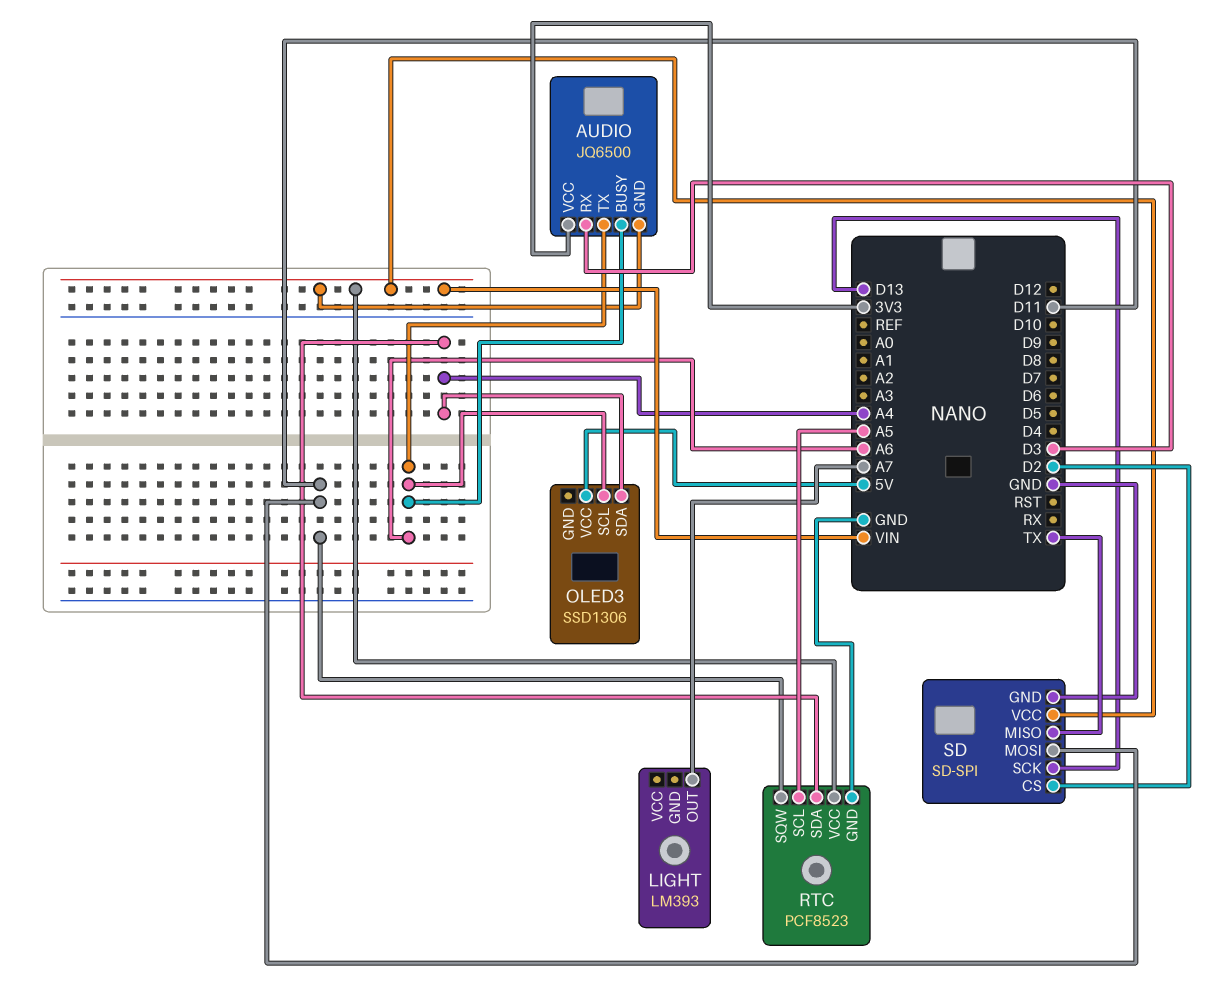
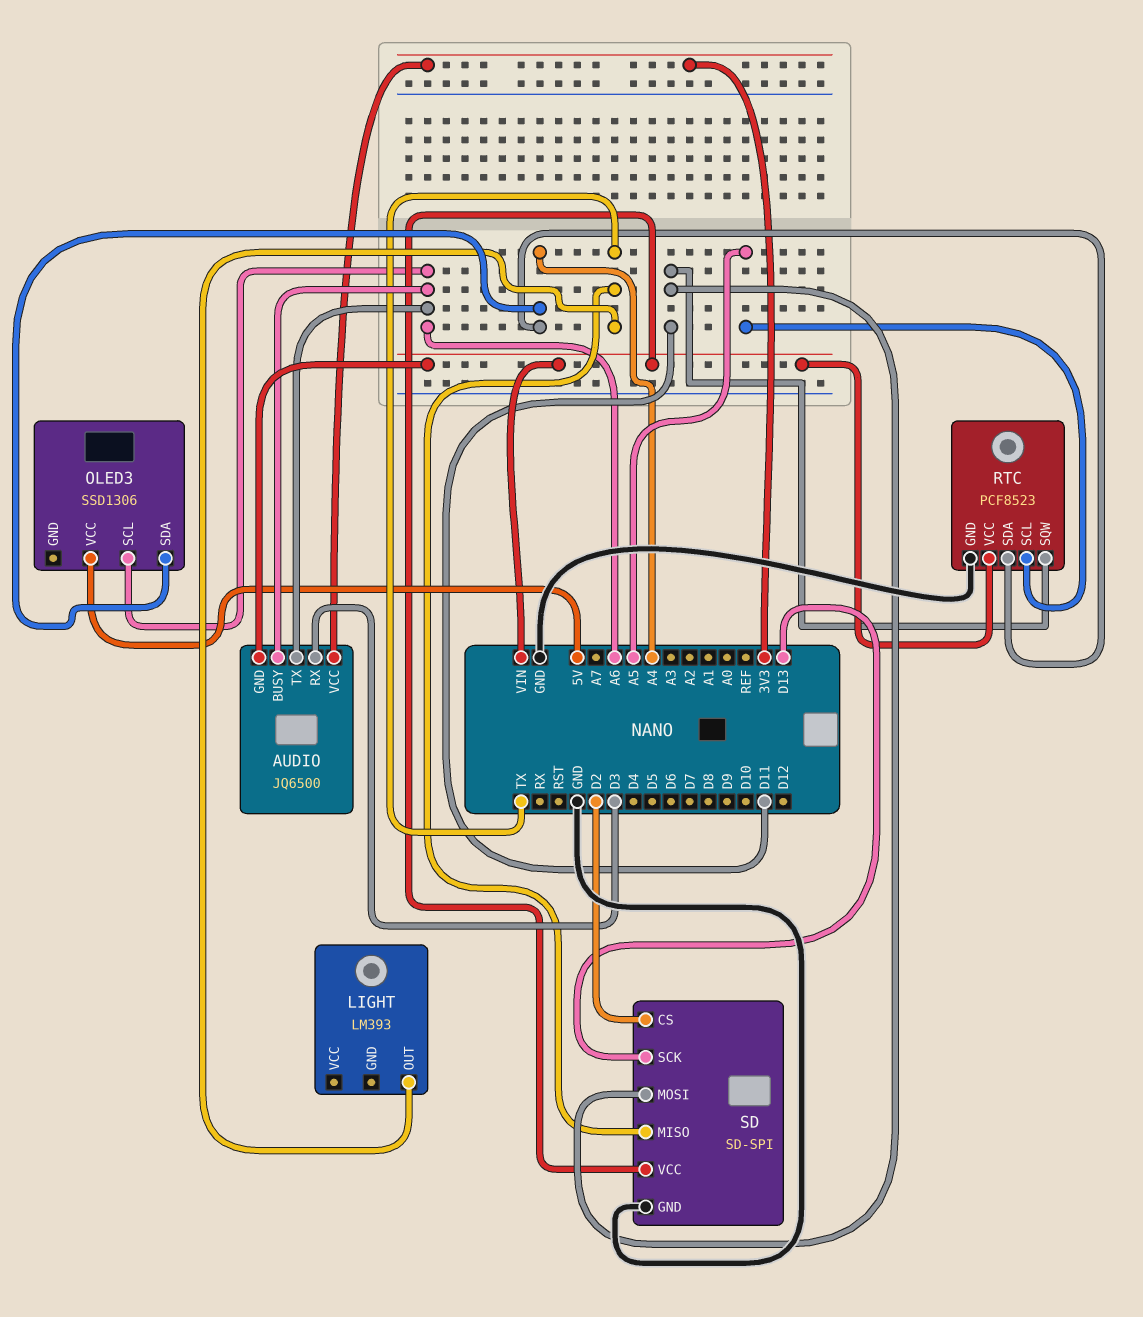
LIGHT pin OUT: A7 -> TX

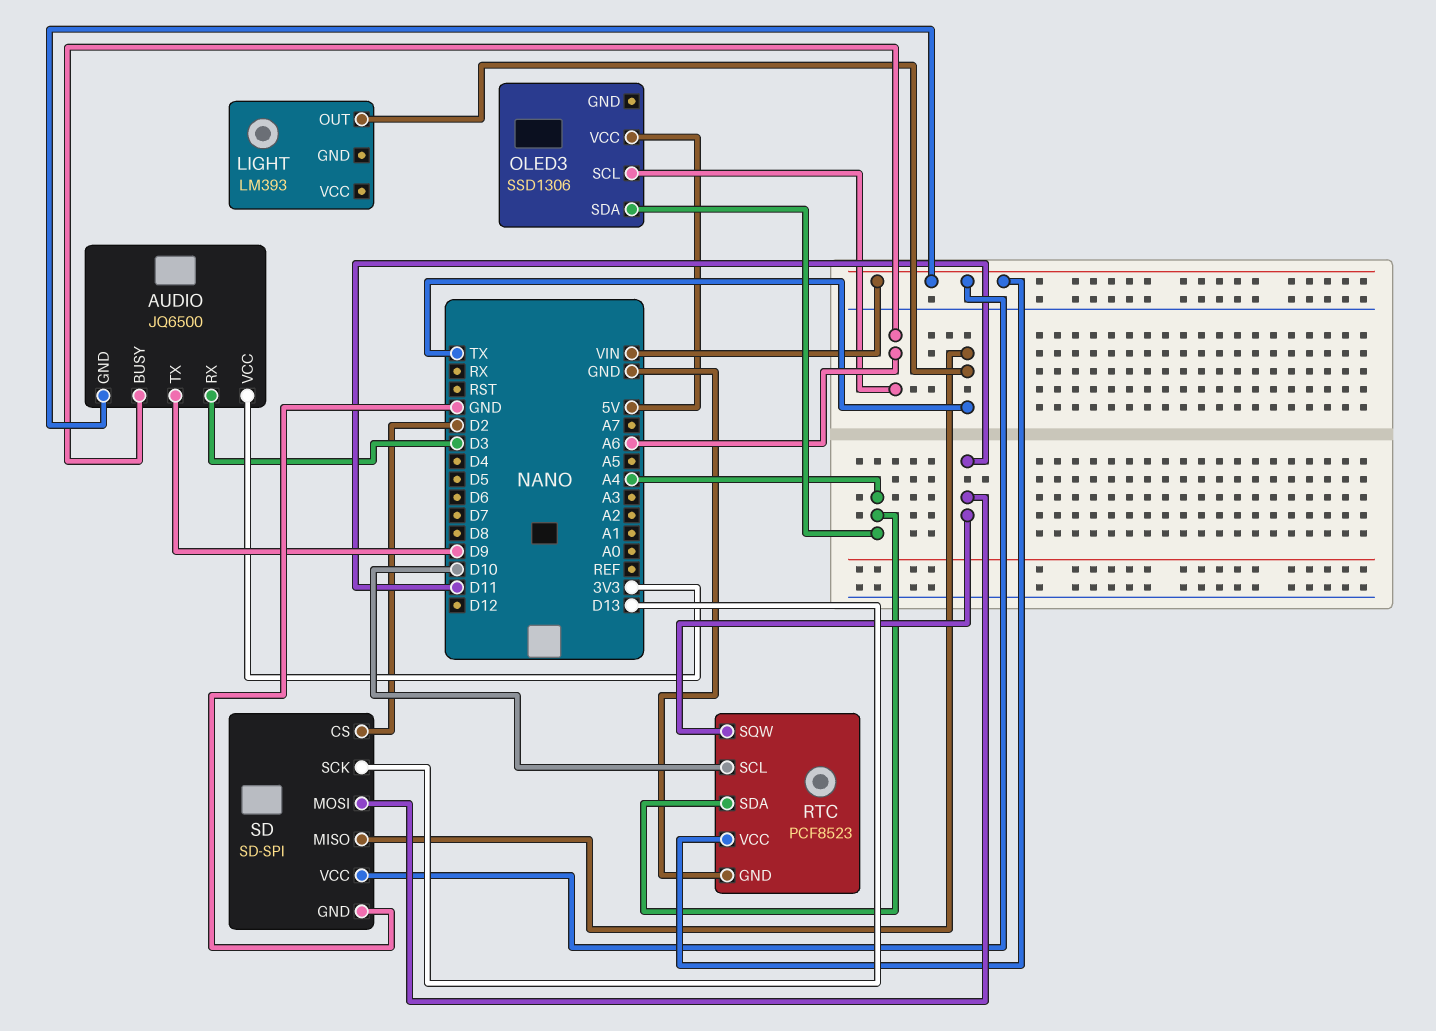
AUDIO pin TX: A6 -> D9
RTC pin SCL: A5 -> D10

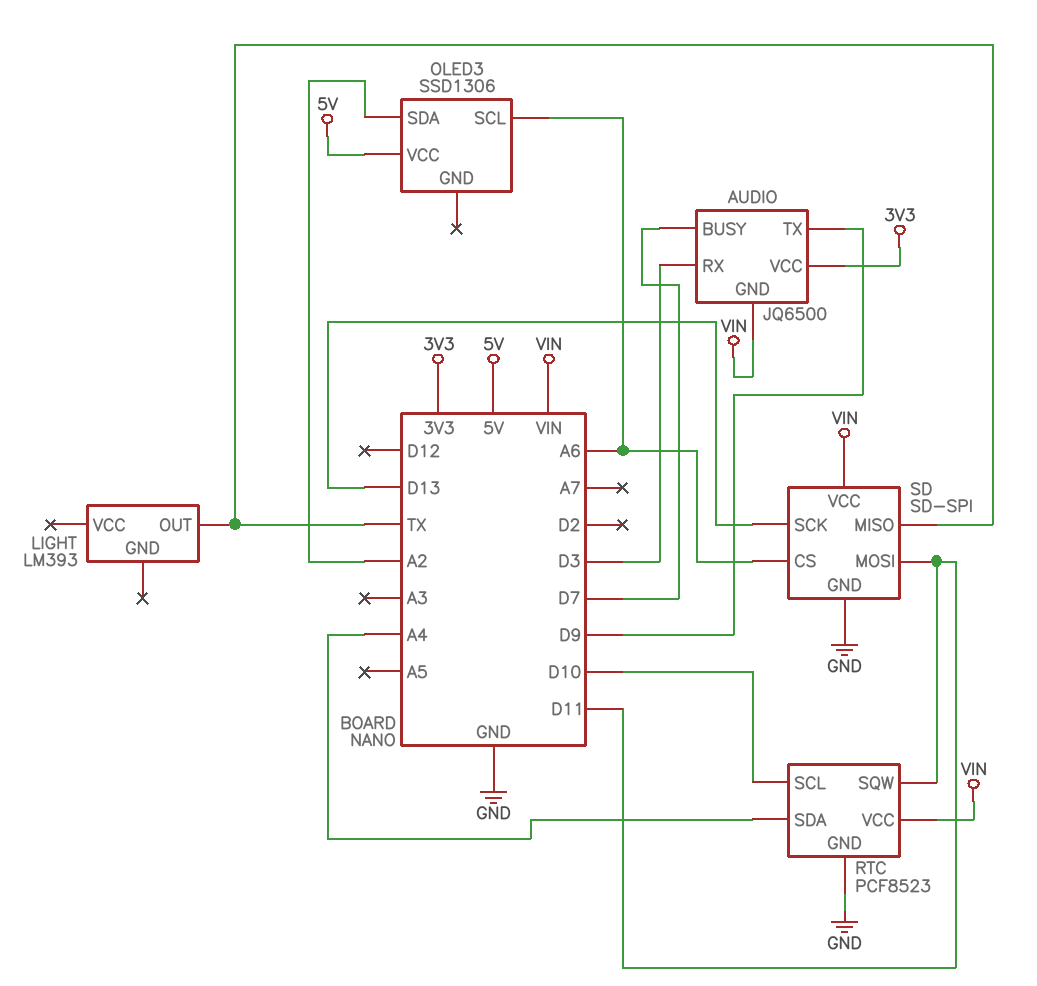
AUDIO pin BUSY: A6 -> D7
OLED3 pin SDA: A4 -> A2
SD pin CS: D2 -> A6

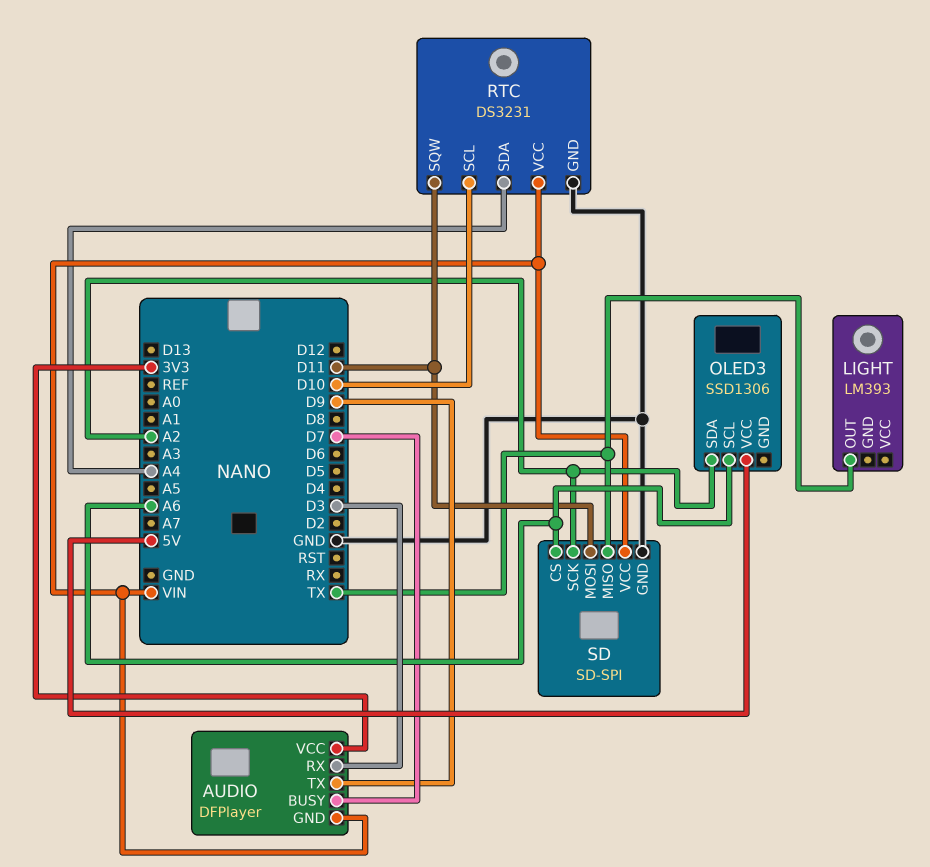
AUDIO: JQ6500 -> DFPlayer
RTC: PCF8523 -> DS3231
SD pin SCK: D13 -> A2

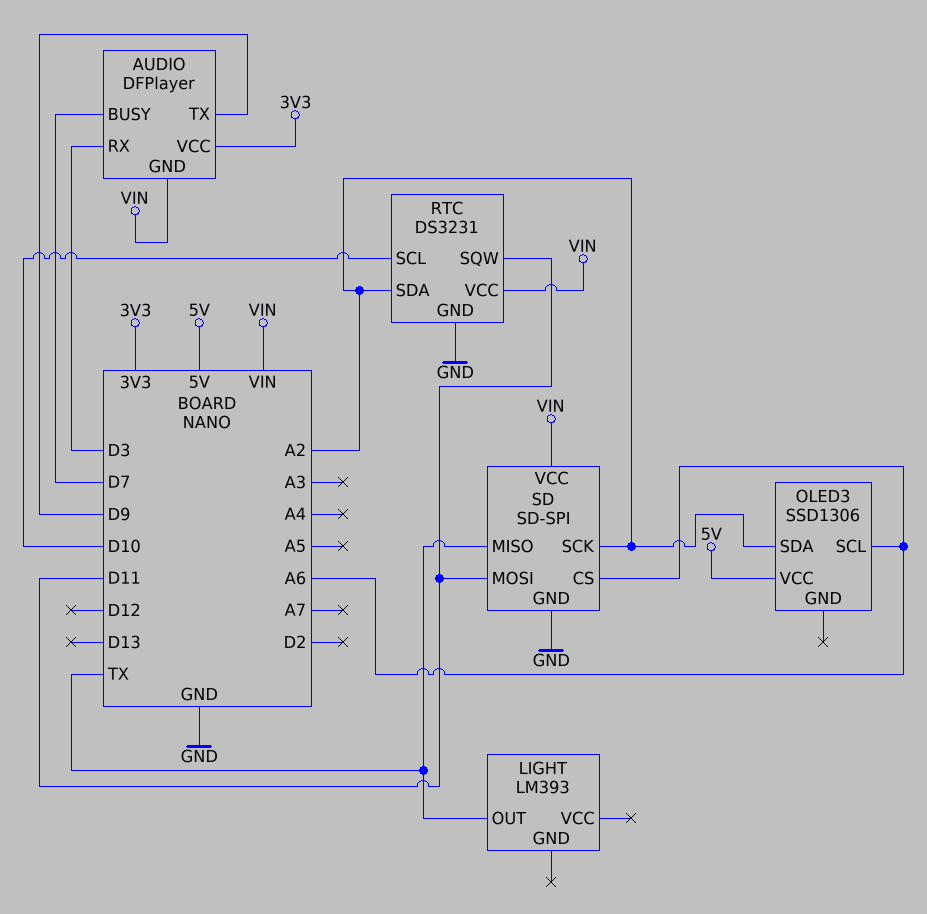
RTC pin SDA: A4 -> A2

